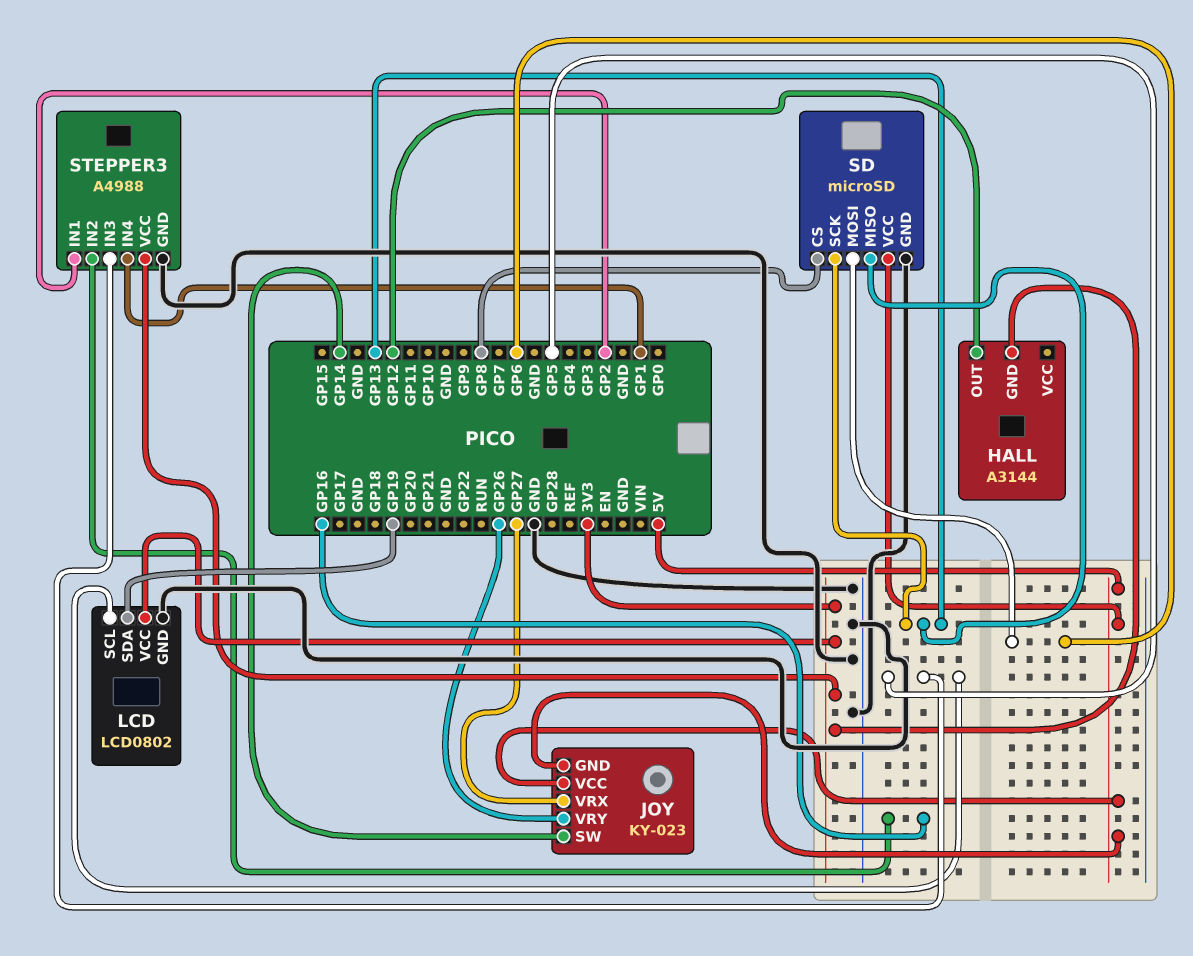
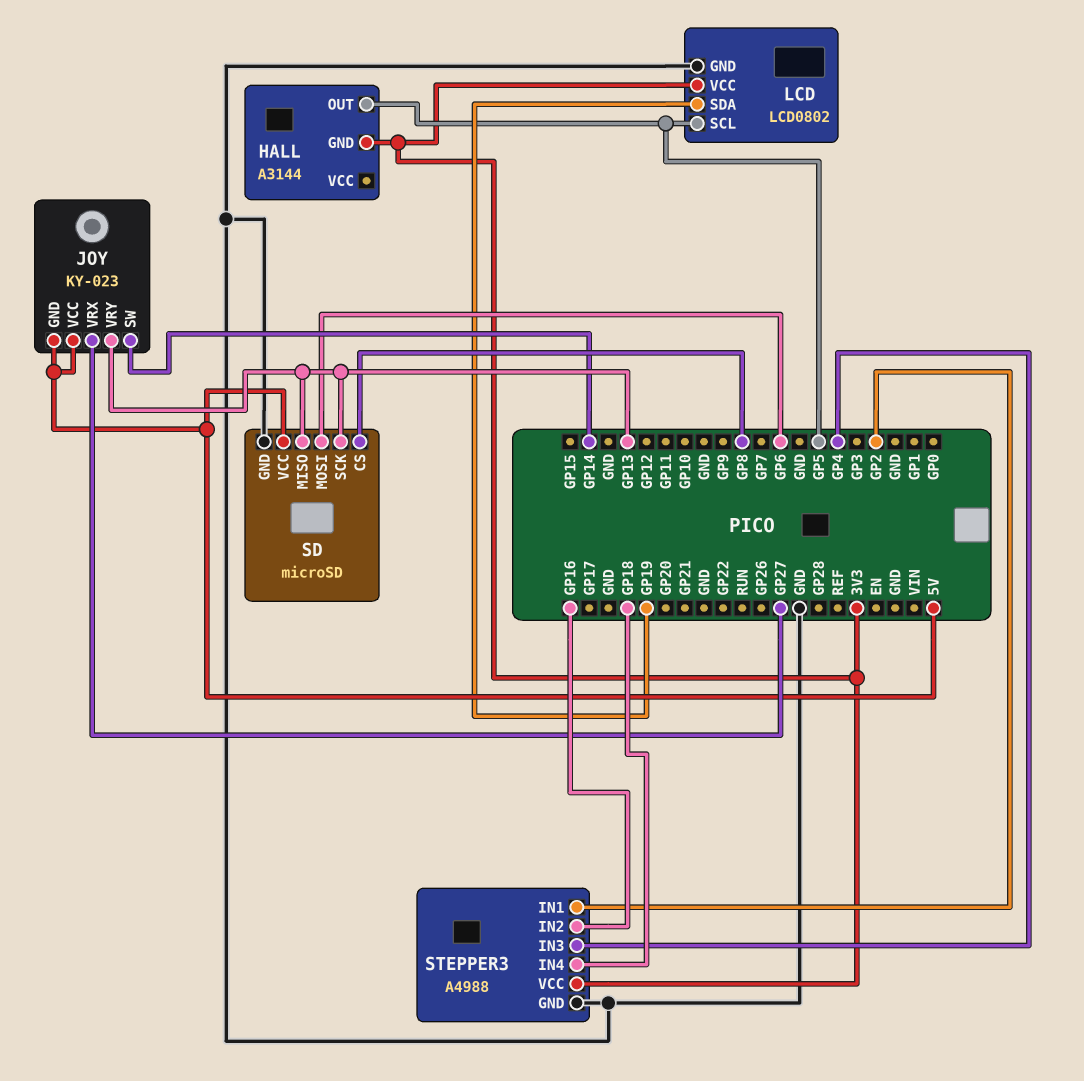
HALL pin OUT: GP12 -> GP5
JOY pin VRY: GP26 -> GP13
STEPPER3 pin IN3: GP5 -> GP4
STEPPER3 pin IN4: GP1 -> GP18

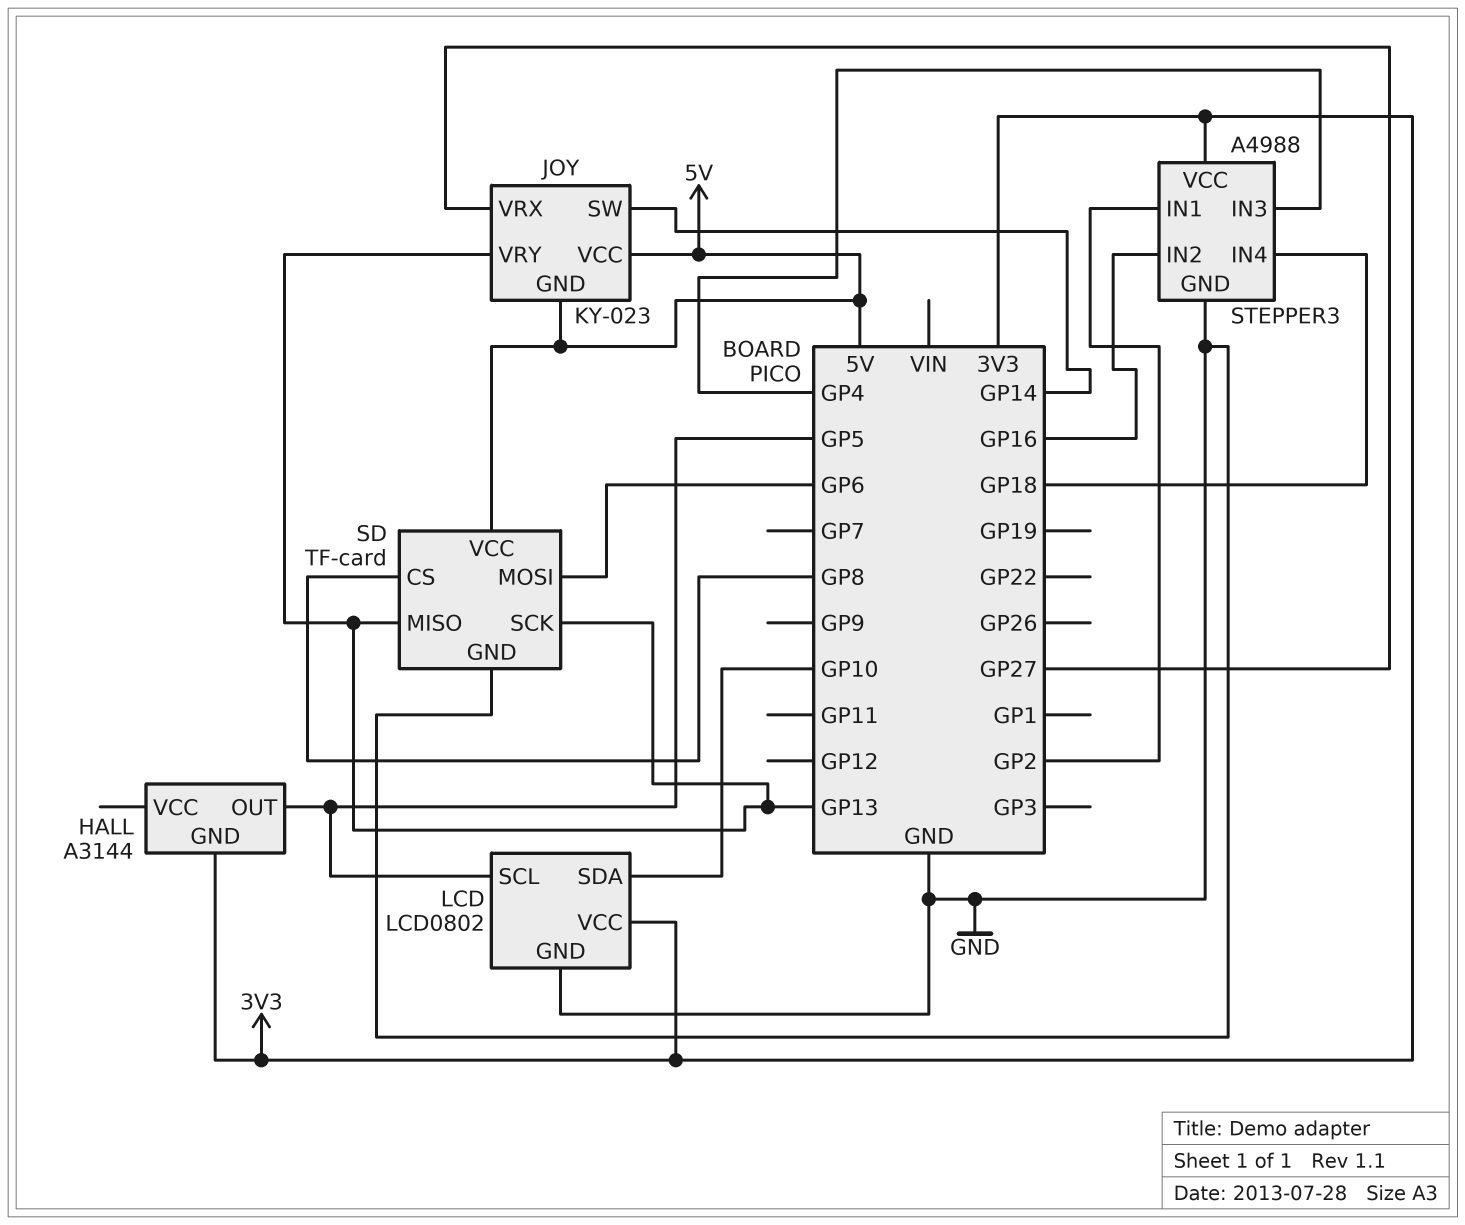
LCD pin SDA: GP19 -> GP10
SD: microSD -> TF-card

